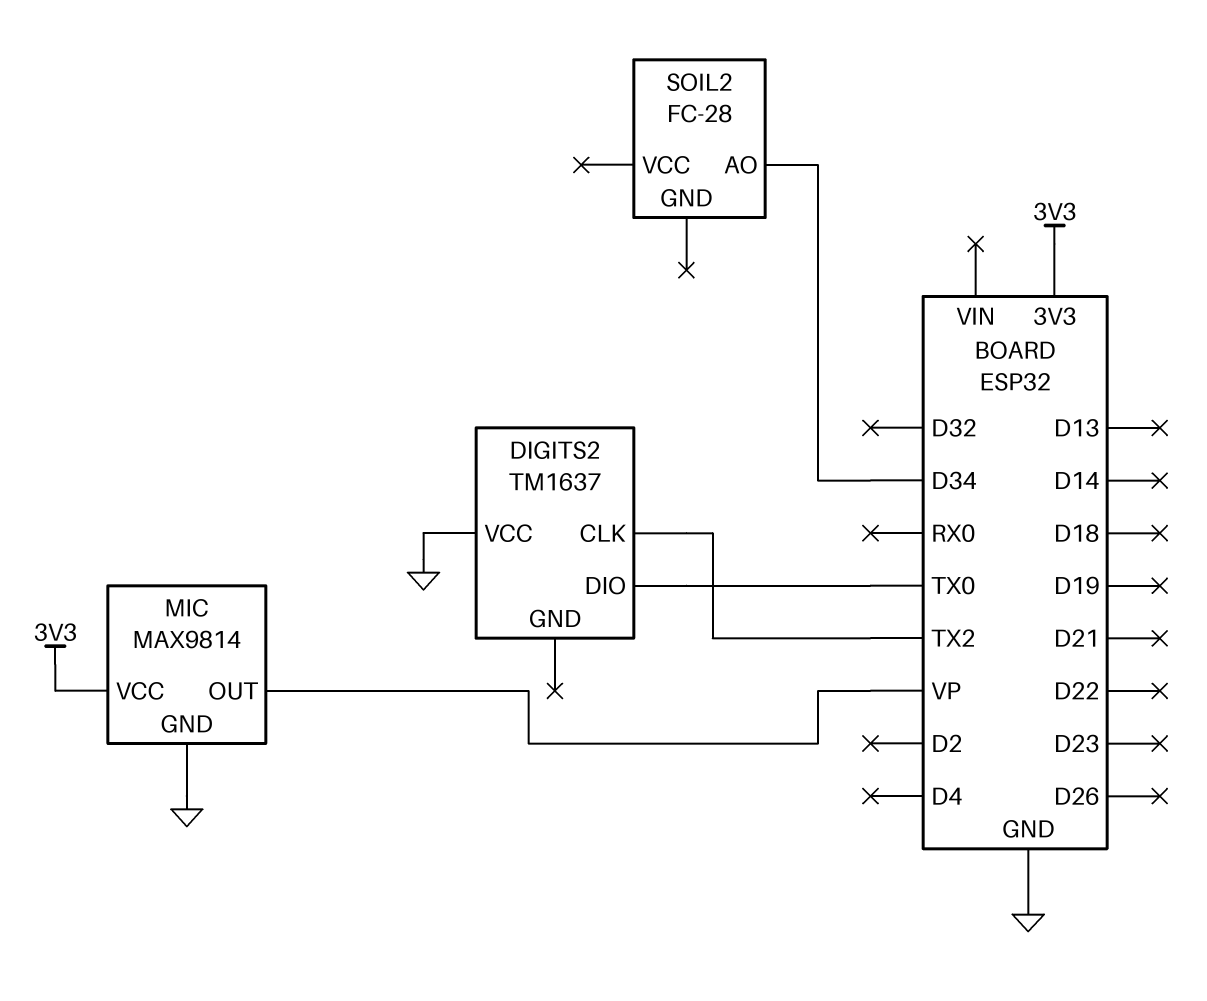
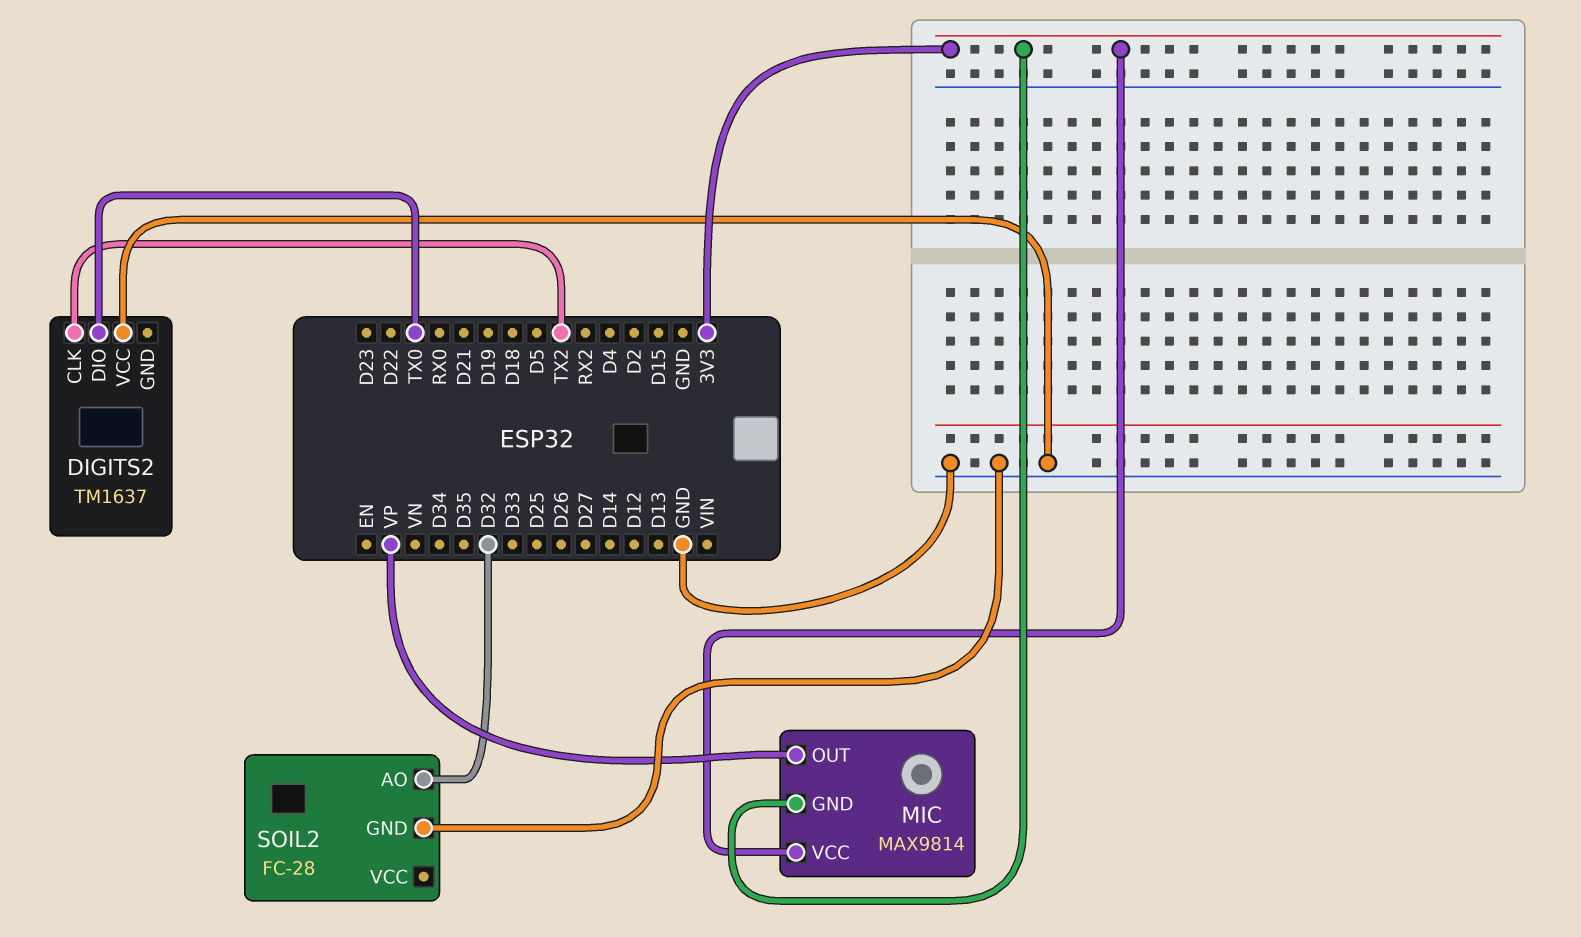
MIC pin GND: GND -> 3V3
SOIL2 pin AO: D34 -> D32
SOIL2 pin GND: none -> GND

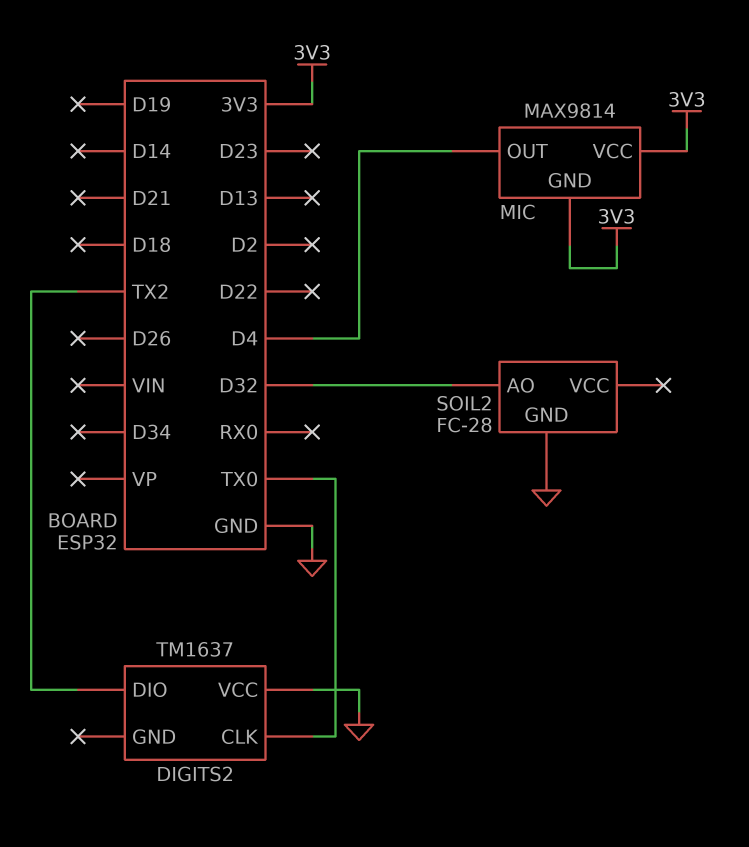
DIGITS2 pin CLK: TX2 -> TX0
DIGITS2 pin DIO: TX0 -> TX2
MIC pin OUT: VP -> D4

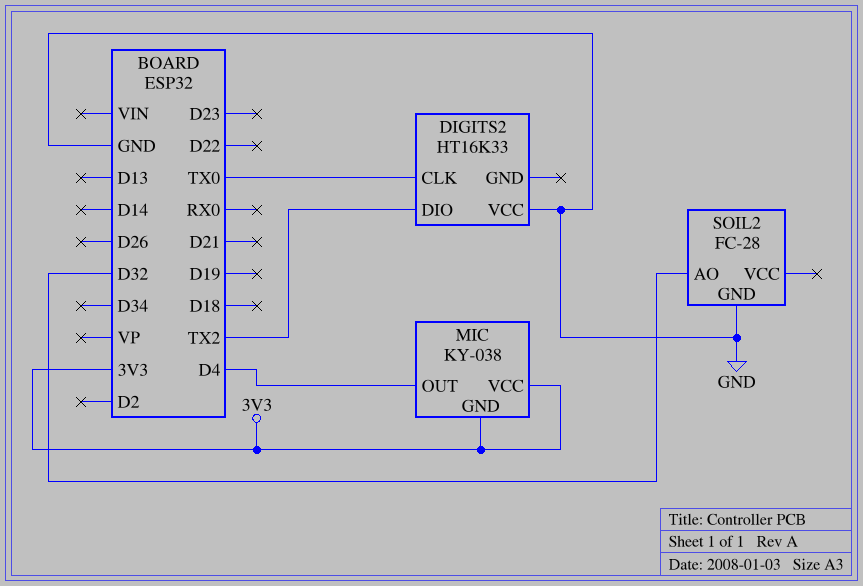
DIGITS2: TM1637 -> HT16K33
MIC: MAX9814 -> KY-038

